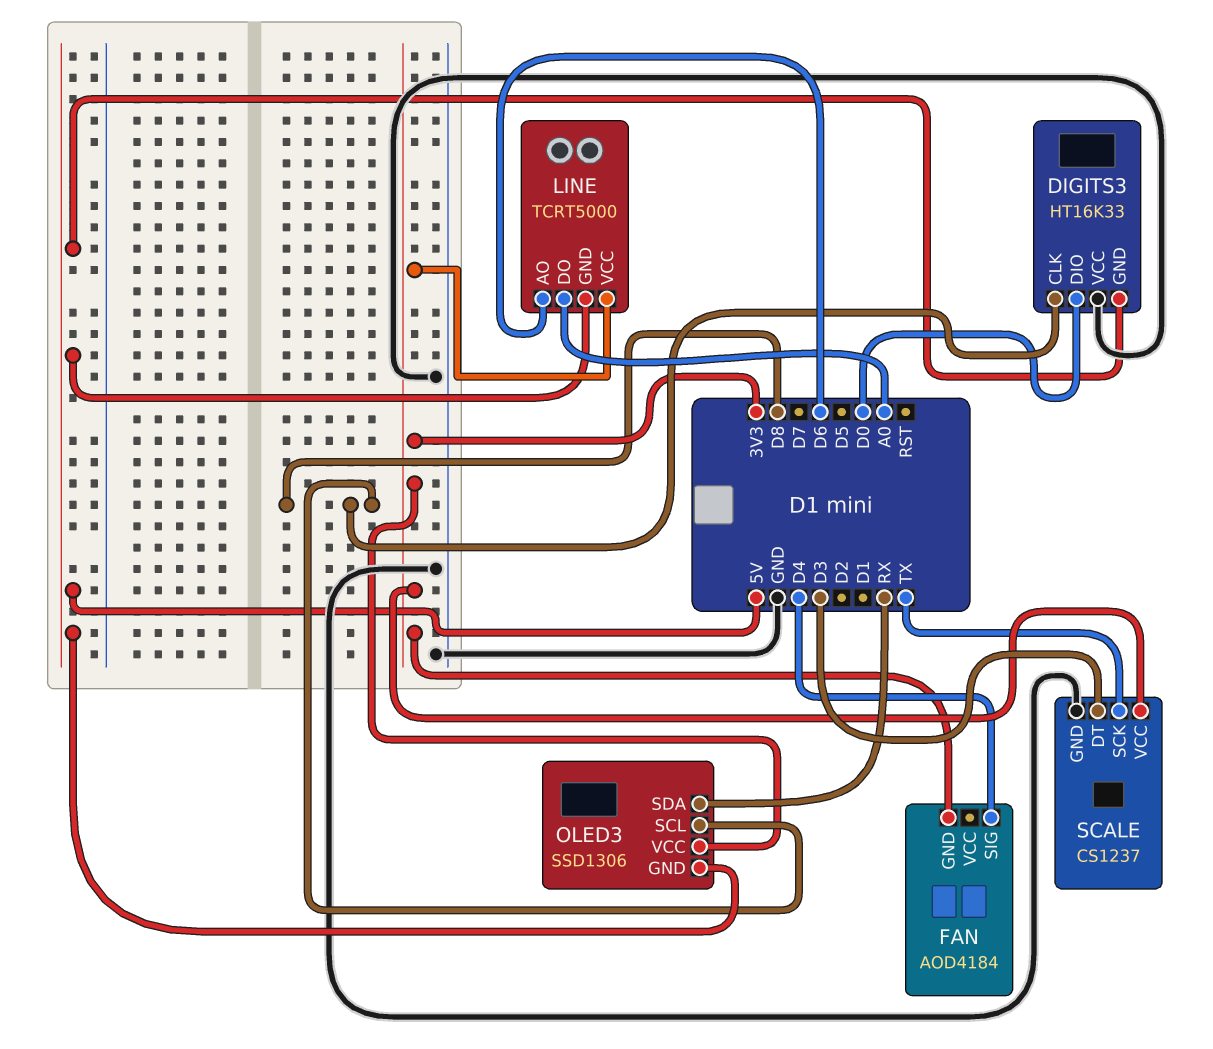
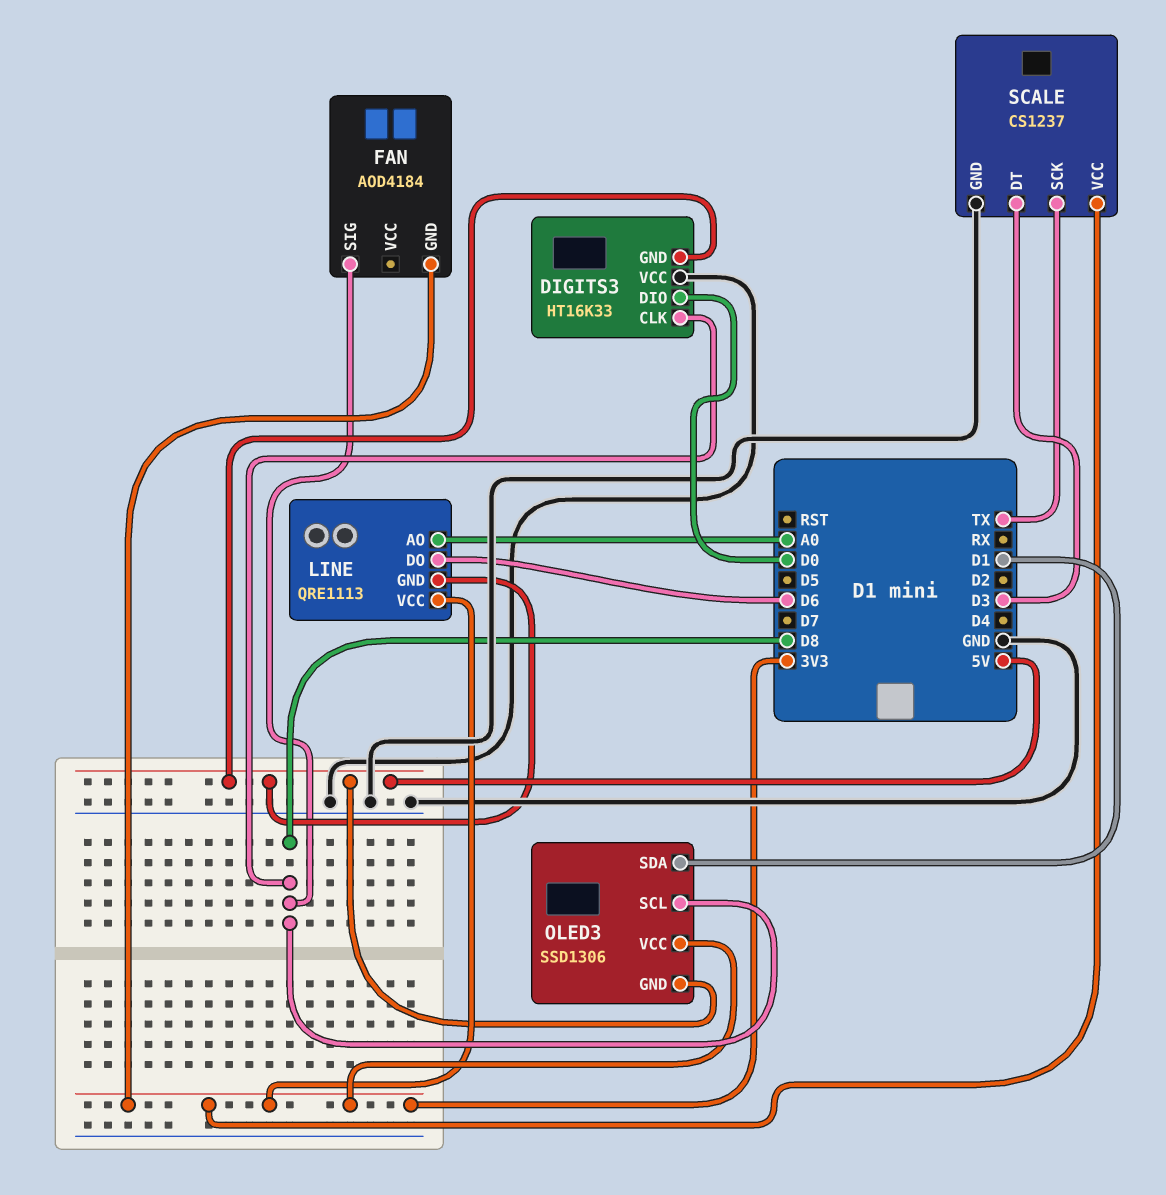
FAN pin SIG: D4 -> D8
LINE: TCRT5000 -> QRE1113
LINE pin AO: D6 -> A0
LINE pin DO: A0 -> D6
OLED3 pin SDA: RX -> D1

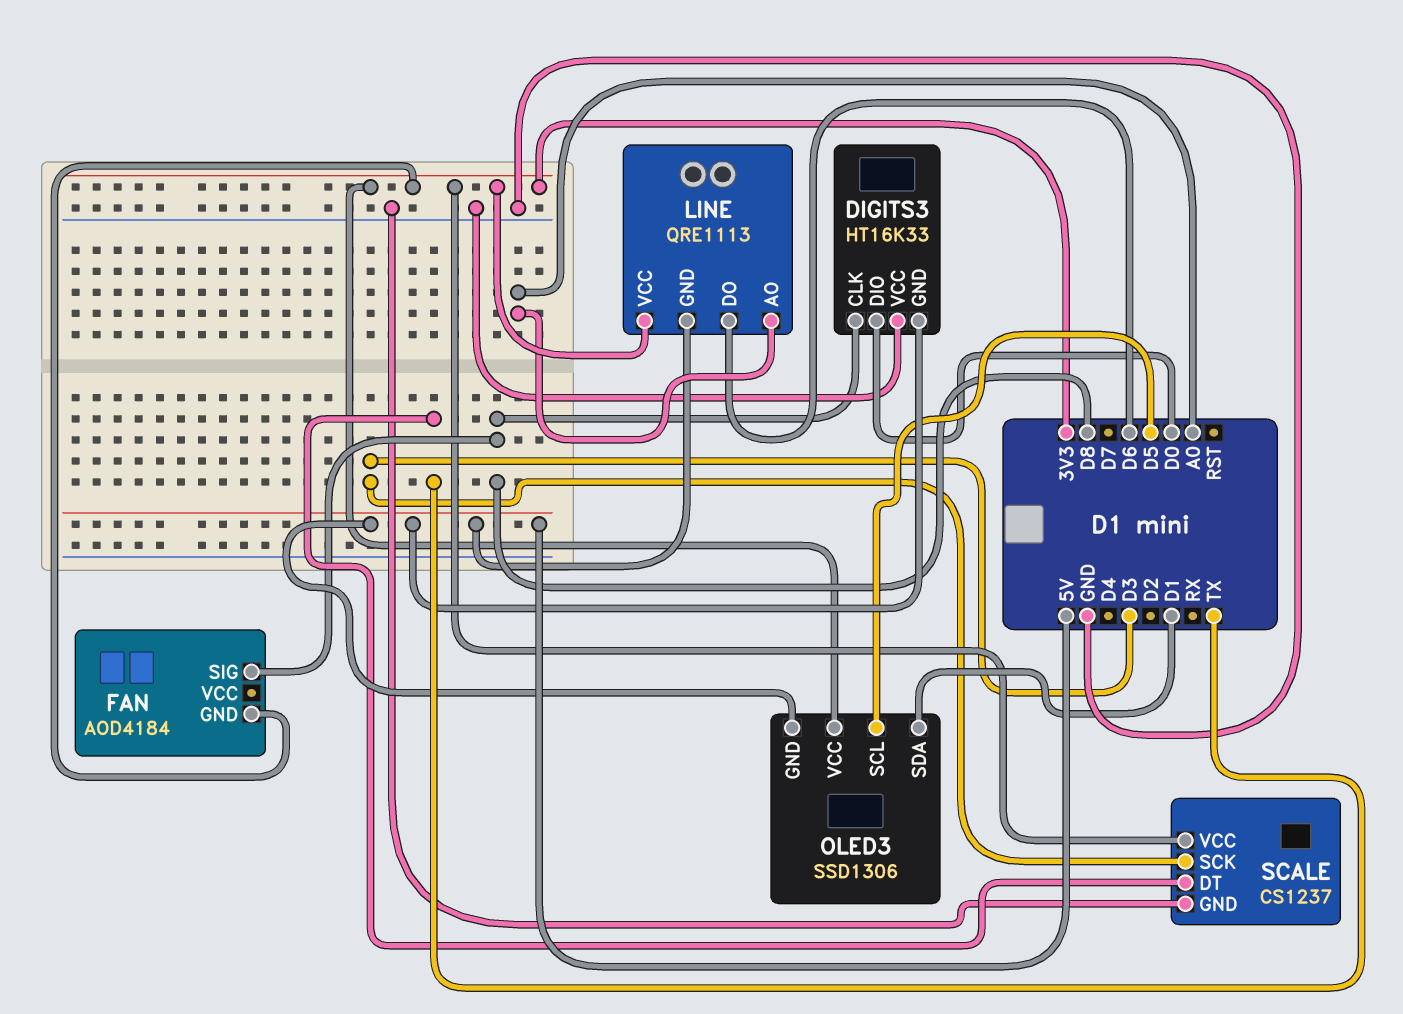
OLED3 pin SCL: D8 -> D5
SCALE pin DT: D3 -> TX
SCALE pin SCK: TX -> D3

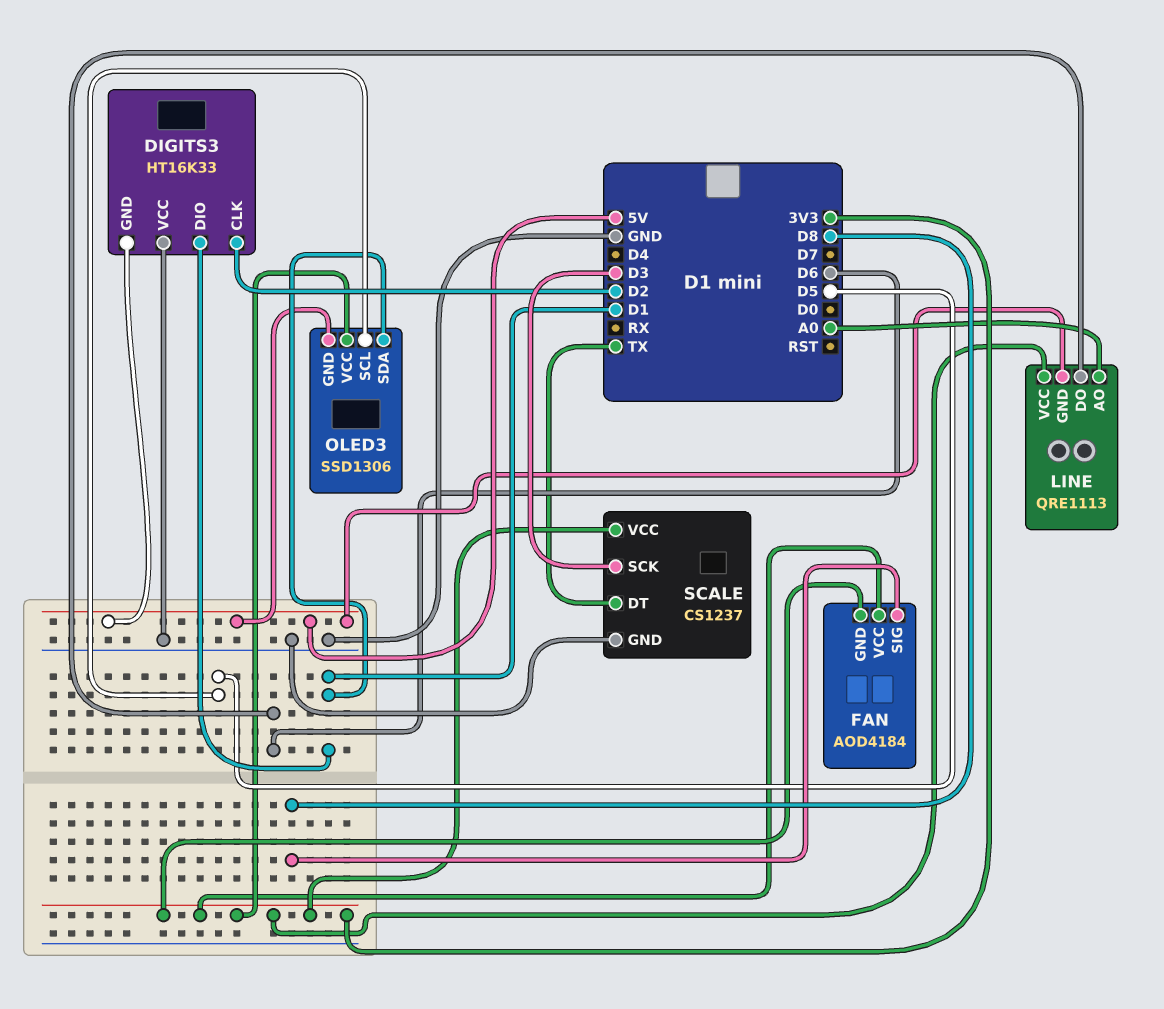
DIGITS3 pin CLK: D8 -> D2
DIGITS3 pin DIO: D0 -> D1
FAN pin VCC: none -> 3V3

